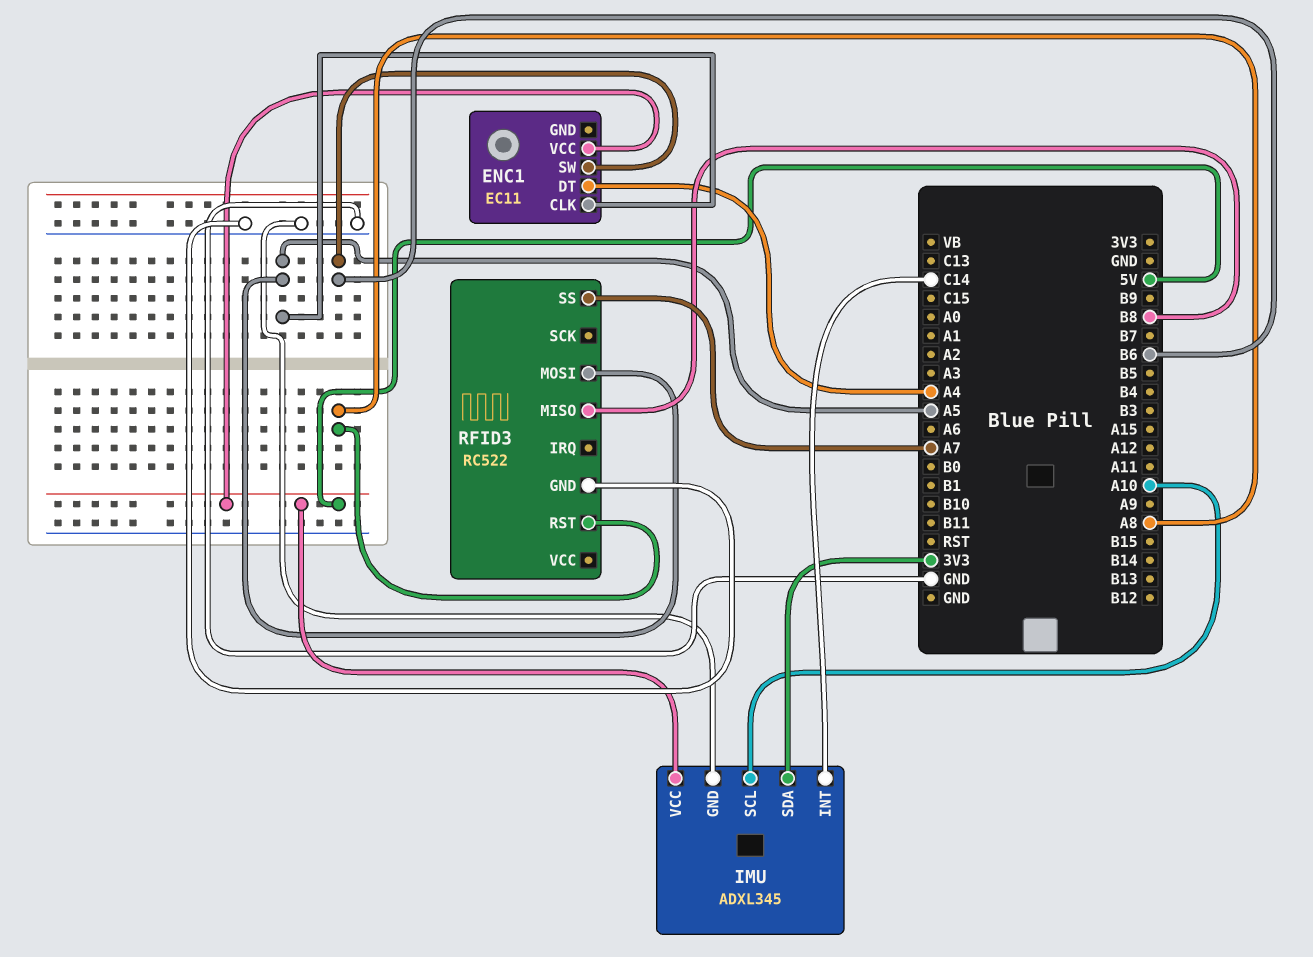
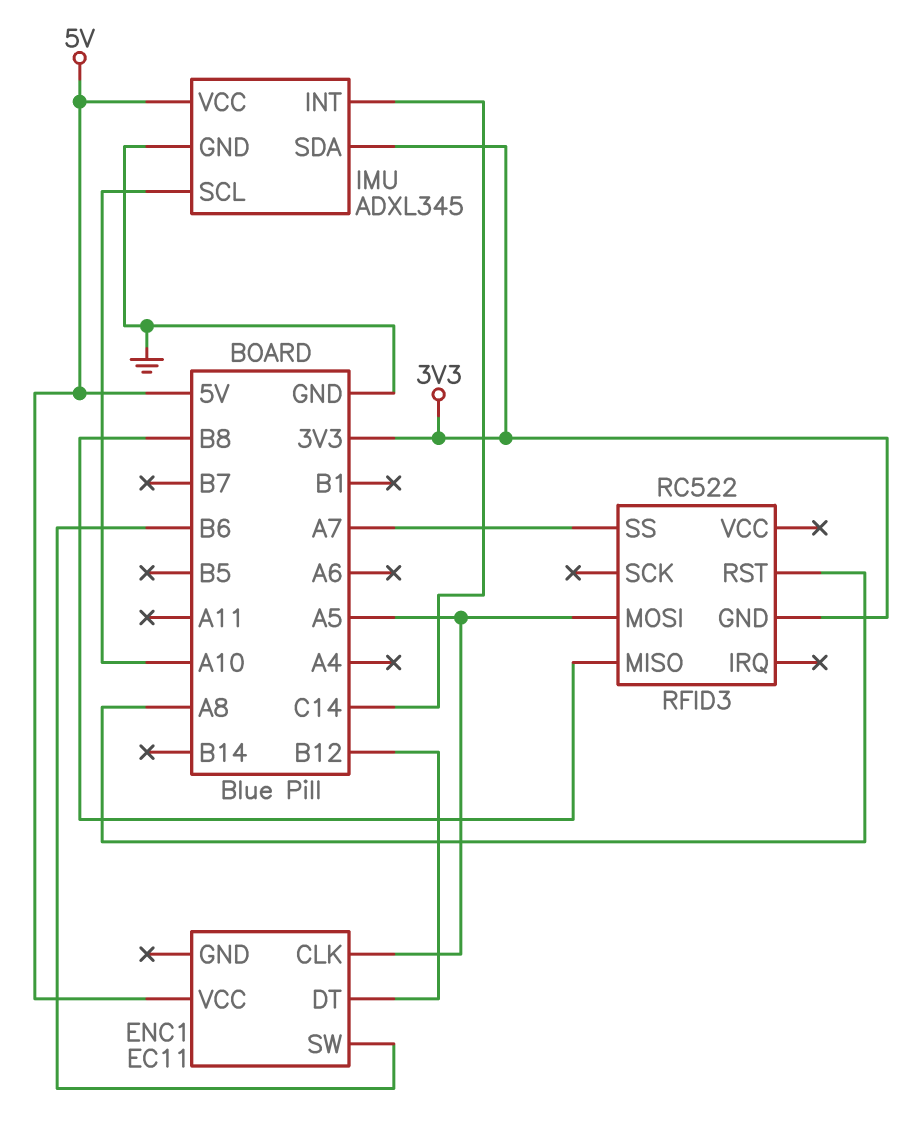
ENC1 pin DT: A4 -> B12
RFID3 pin GND: GND -> 3V3

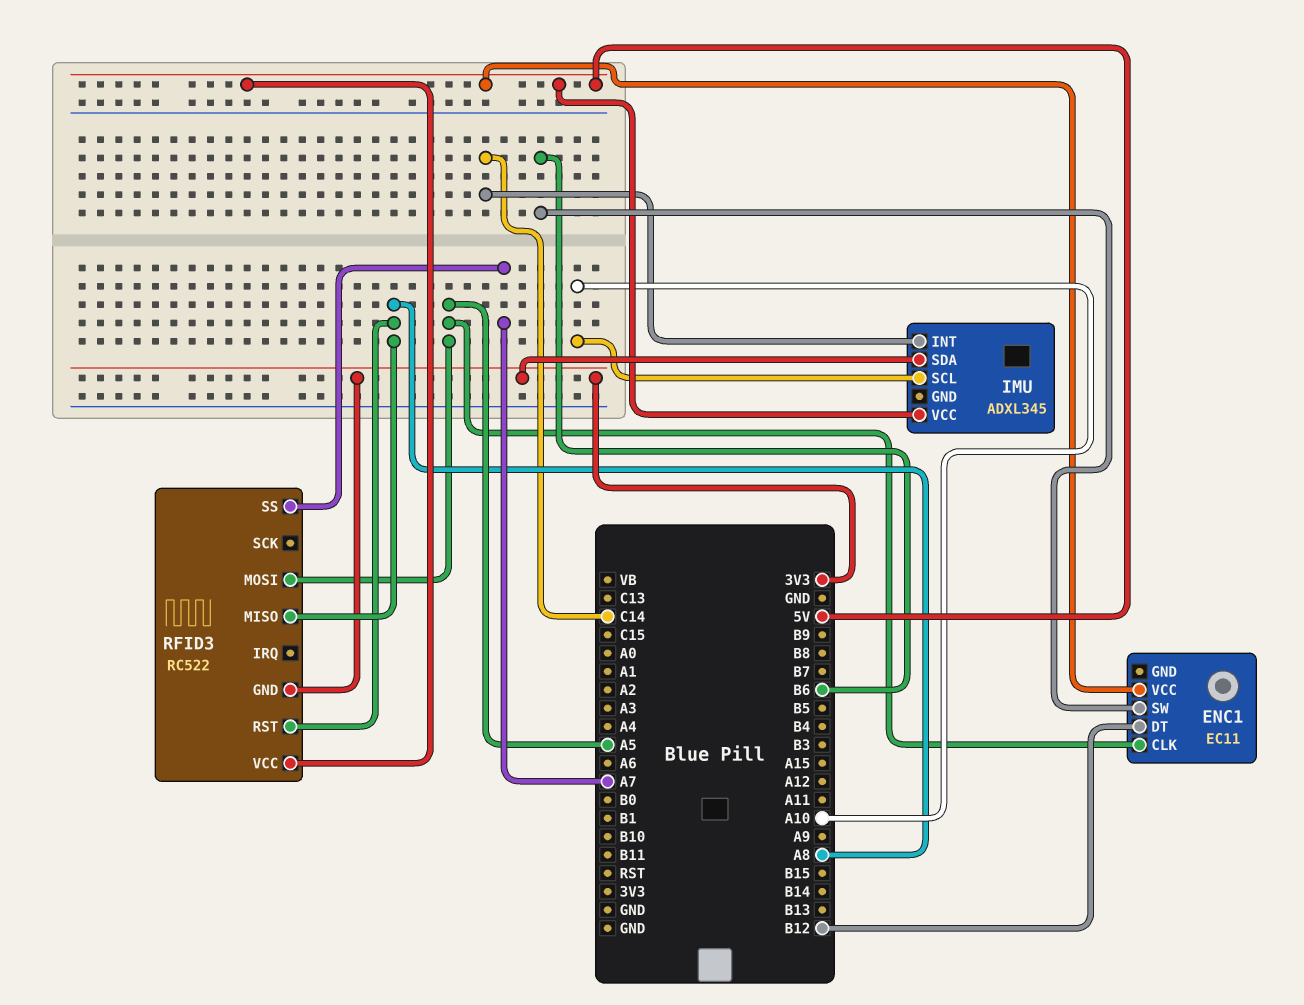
IMU pin GND: GND -> none
RFID3 pin MISO: B8 -> A8
RFID3 pin VCC: none -> 5V

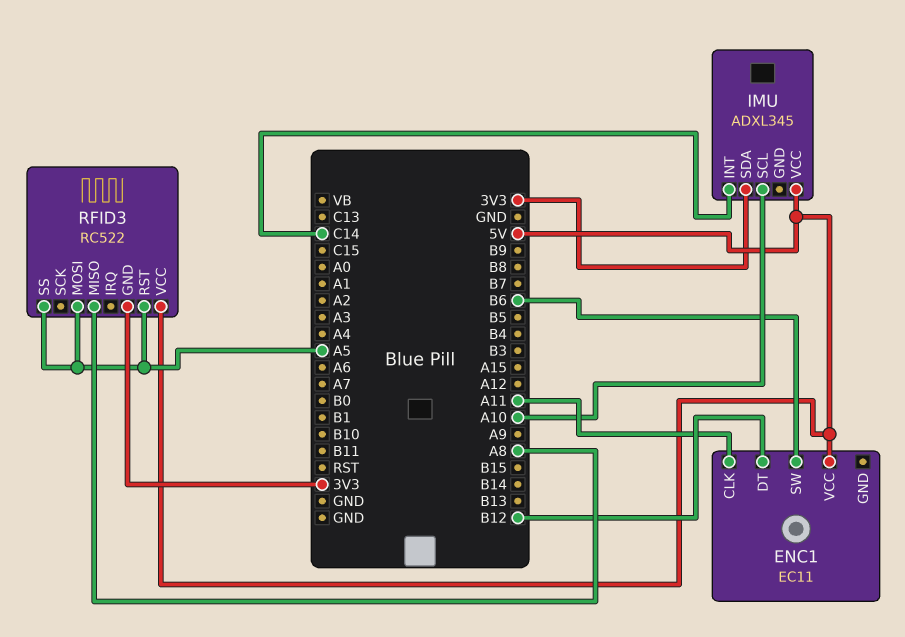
ENC1 pin CLK: A5 -> A11
RFID3 pin RST: A8 -> A5
RFID3 pin SS: A7 -> A5

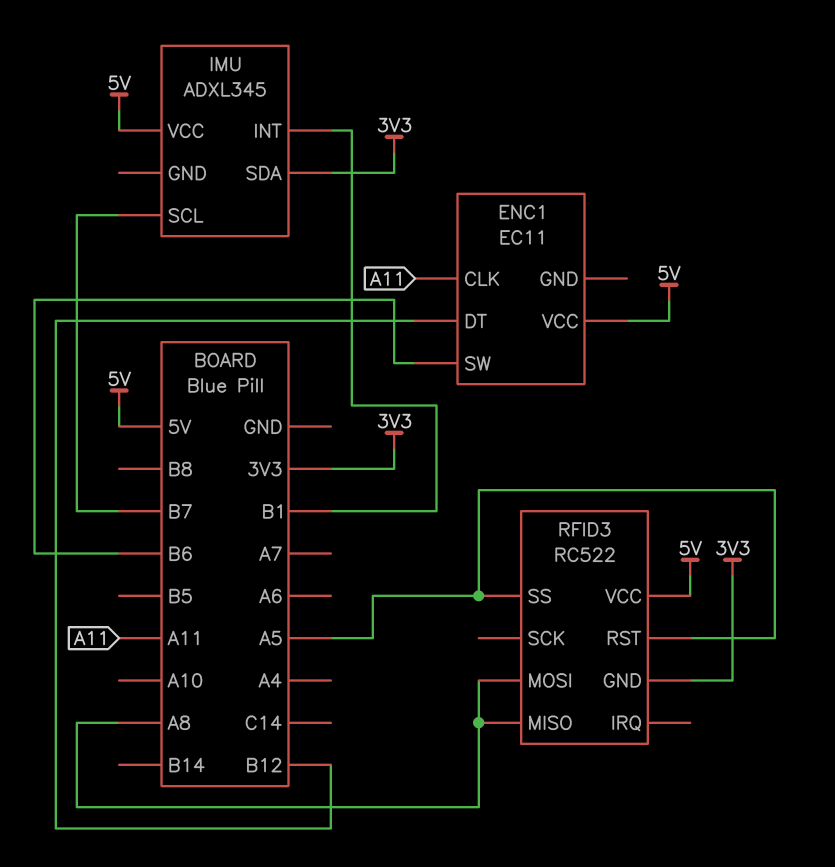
IMU pin INT: C14 -> B1
IMU pin SCL: A10 -> B7
RFID3 pin MOSI: A5 -> A8

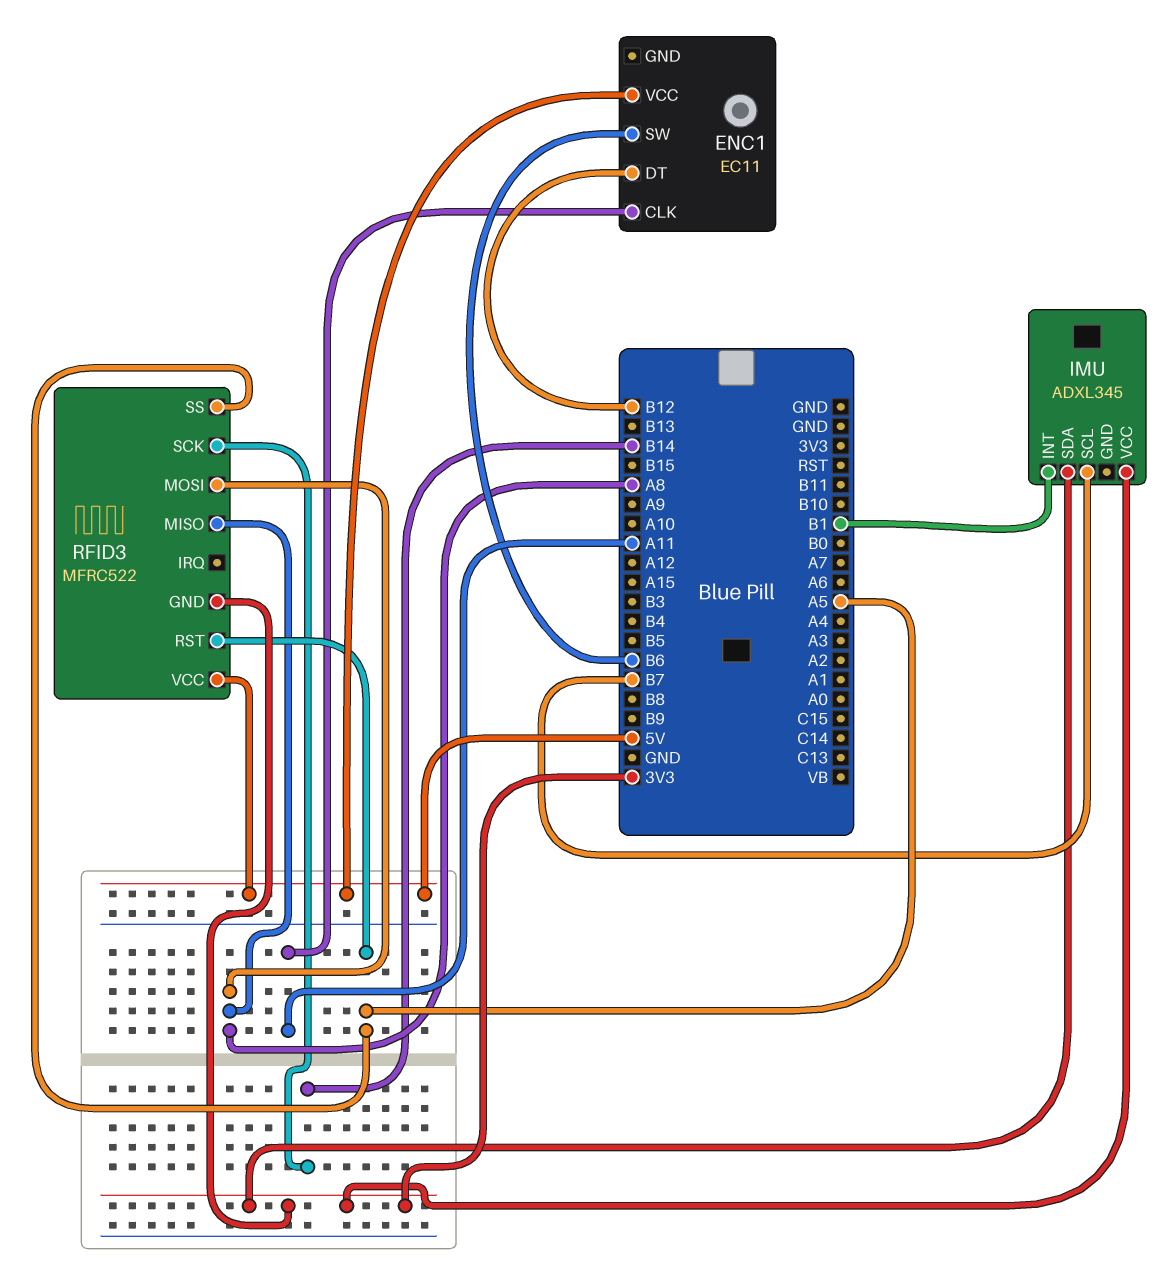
IMU pin VCC: 5V -> 3V3
RFID3: RC522 -> MFRC522
RFID3 pin SCK: none -> B14

